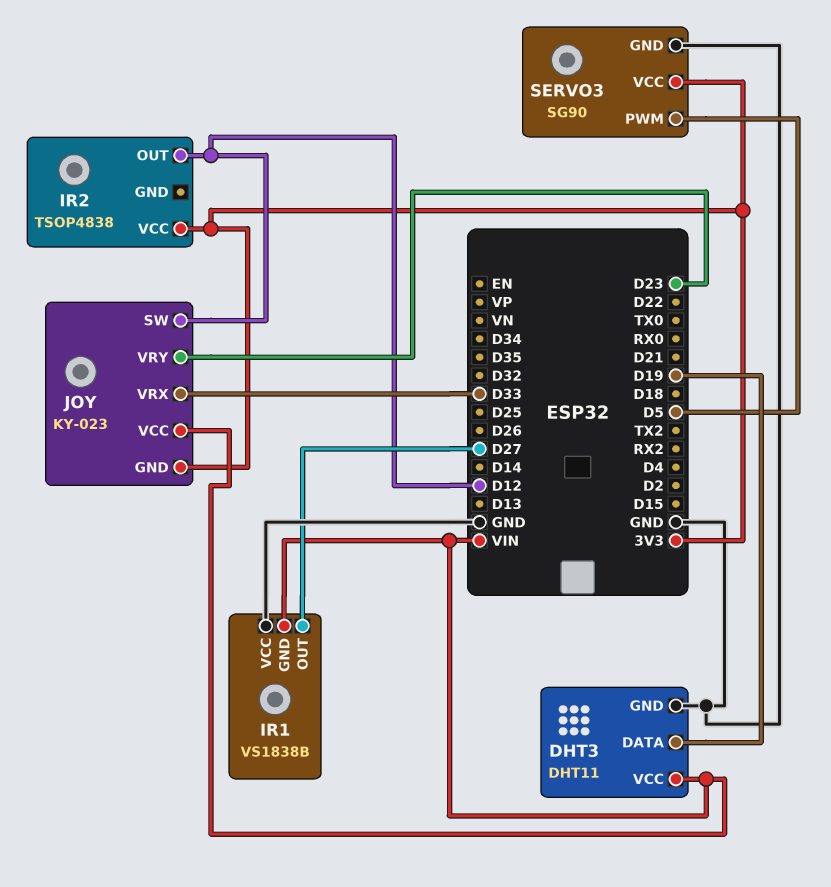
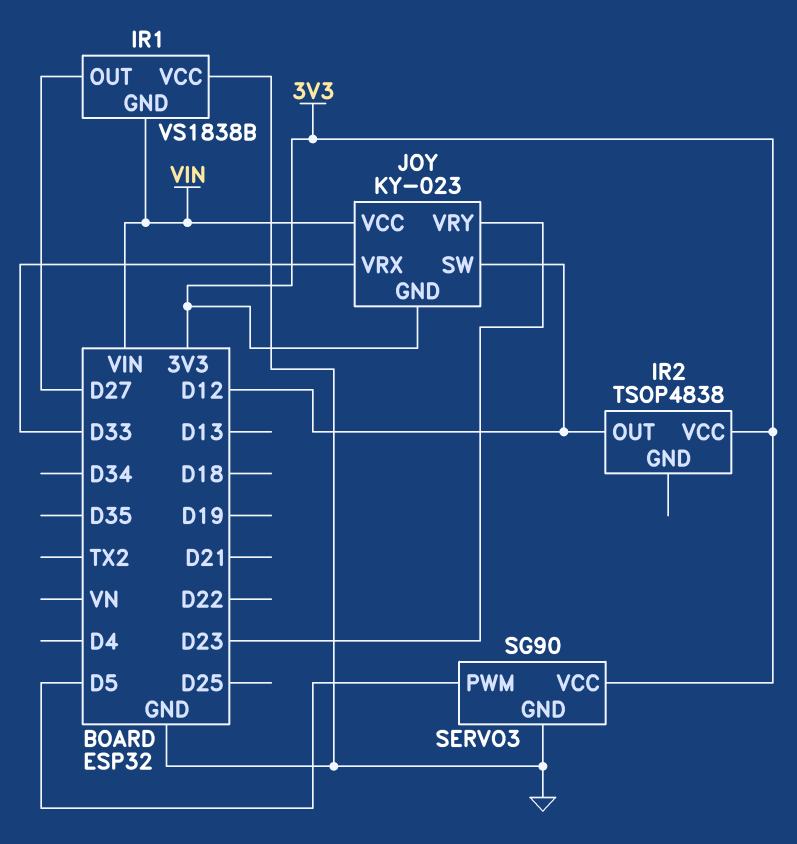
DHT3: DHT11 -> none
DHT3 pin DATA: D19 -> none
DHT3 pin GND: GND -> none
DHT3 pin VCC: VIN -> none

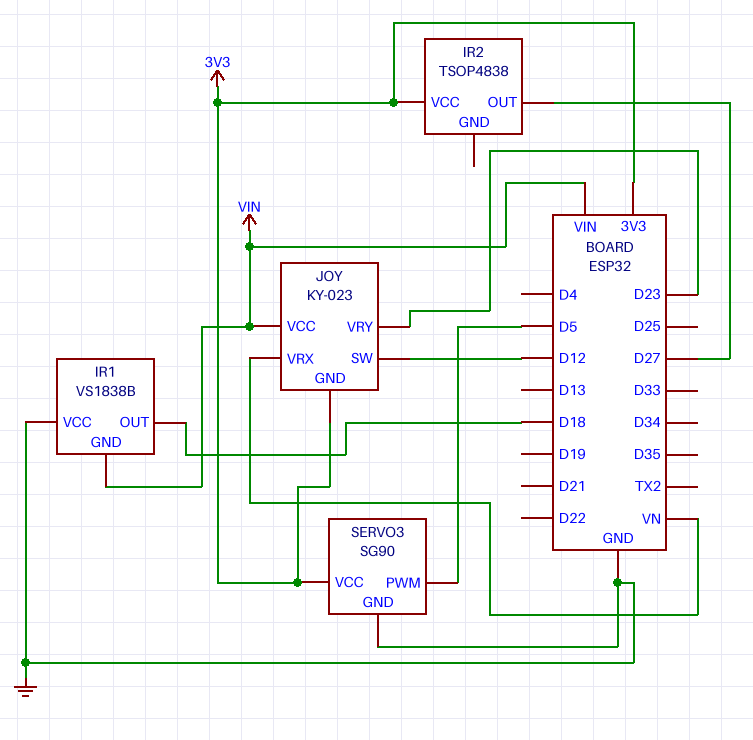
IR1 pin OUT: D27 -> D18
IR2 pin OUT: D12 -> D27
JOY pin VRX: D33 -> VN

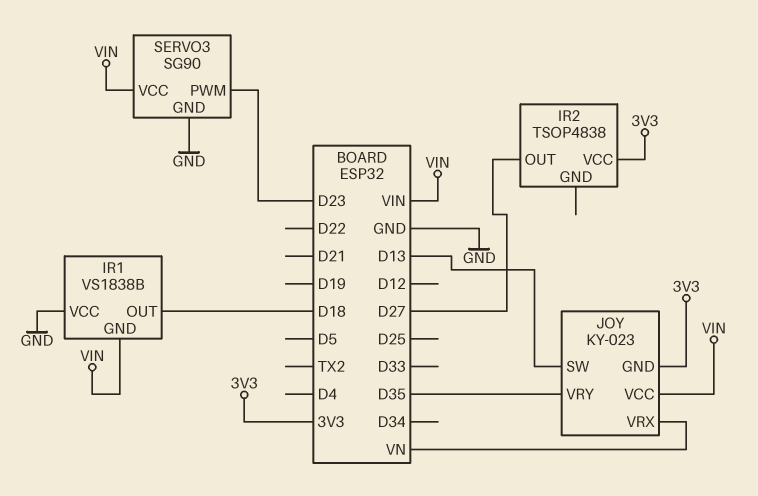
JOY pin SW: D12 -> D13
JOY pin VRY: D23 -> D35
SERVO3 pin PWM: D5 -> D23
SERVO3 pin VCC: 3V3 -> VIN

